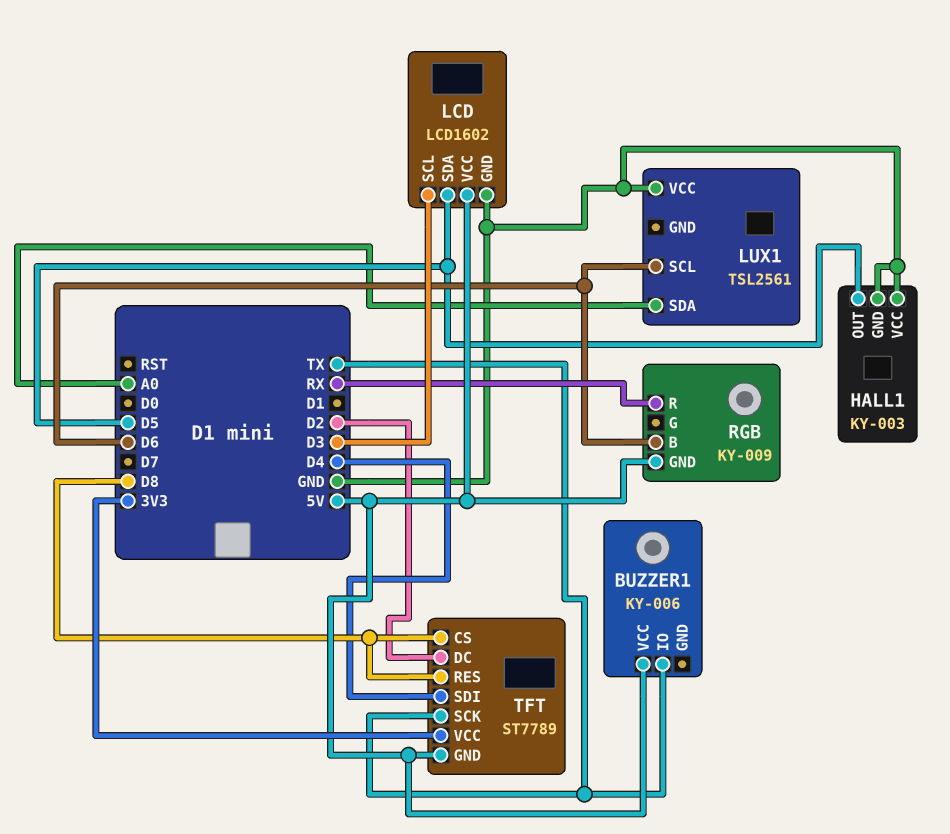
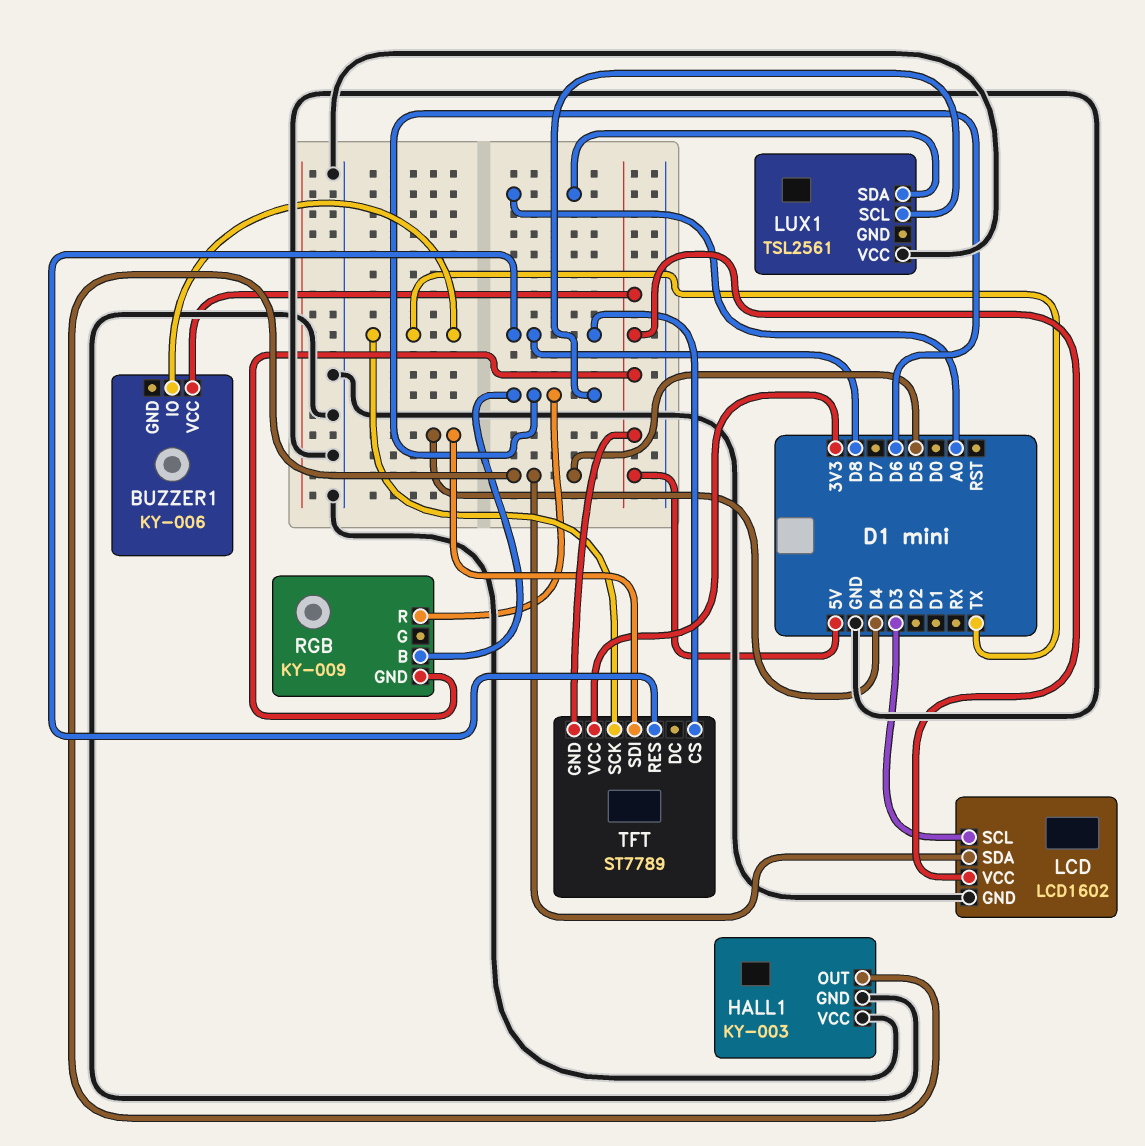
RGB pin R: RX -> D6
TFT pin DC: D2 -> none

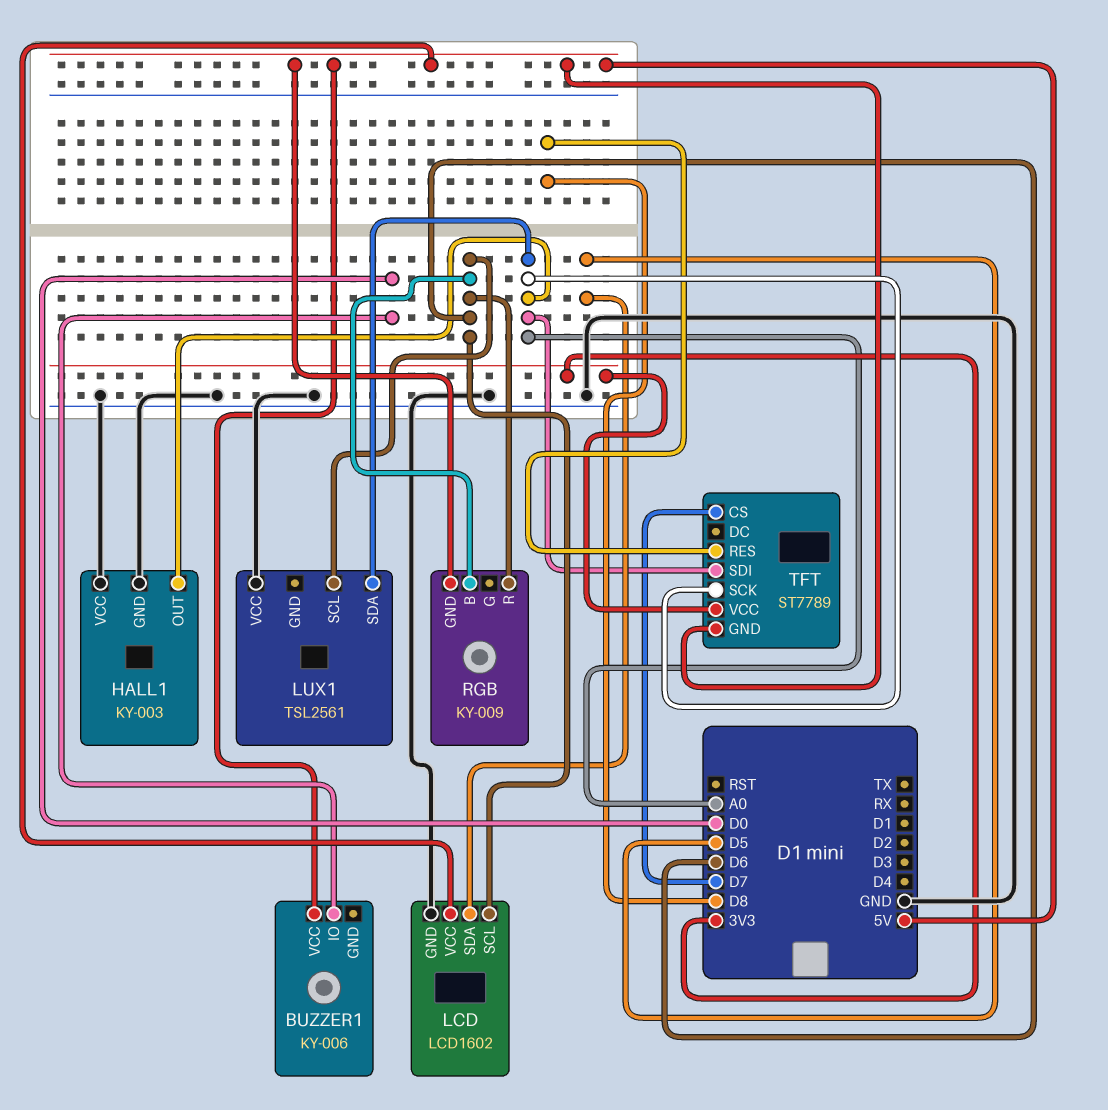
BUZZER1 pin IO: TX -> D0
HALL1 pin OUT: D5 -> A0
LCD pin SCL: D3 -> D6
TFT pin CS: D8 -> D7
TFT pin SCK: TX -> A0
TFT pin SDI: D4 -> A0

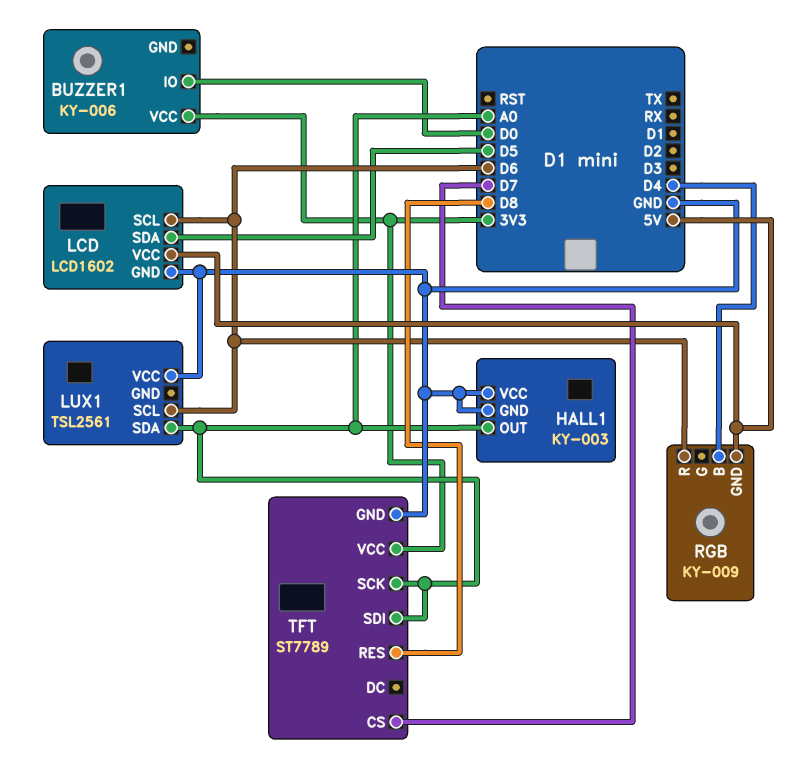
BUZZER1 pin VCC: 5V -> 3V3
RGB pin B: D6 -> D4
TFT pin GND: 5V -> GND

